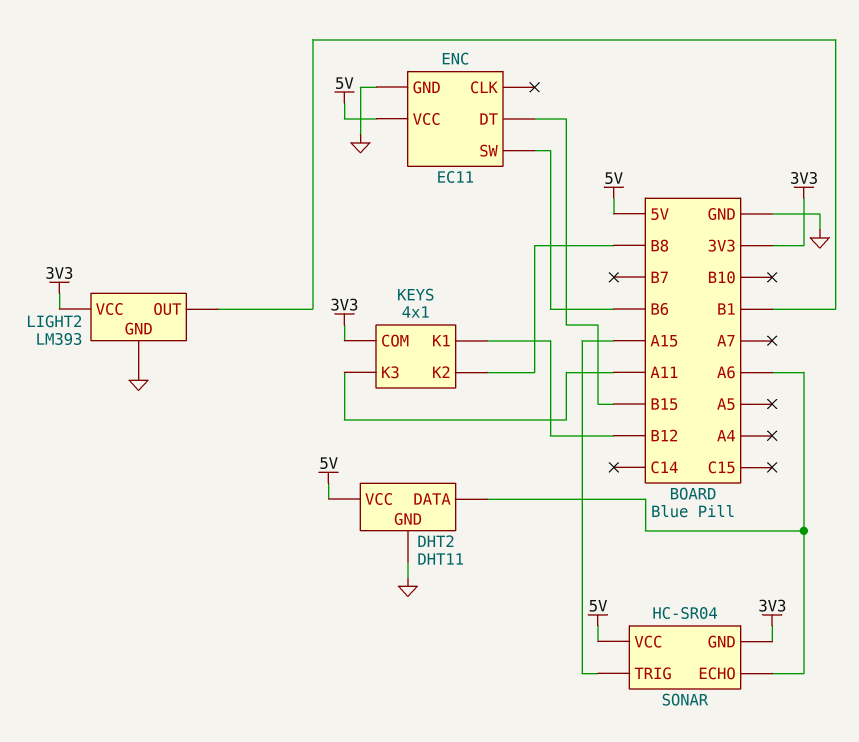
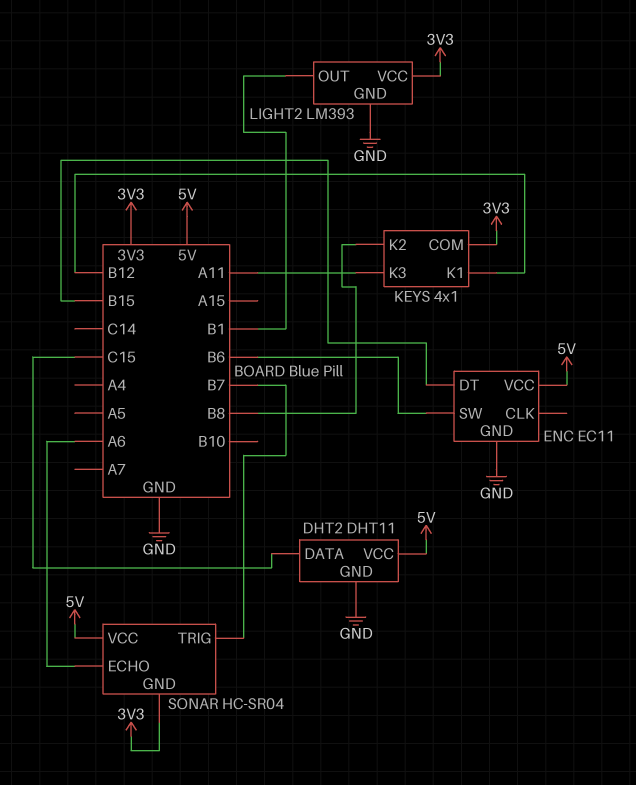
DHT2 pin DATA: A6 -> C15
SONAR pin TRIG: A15 -> B7

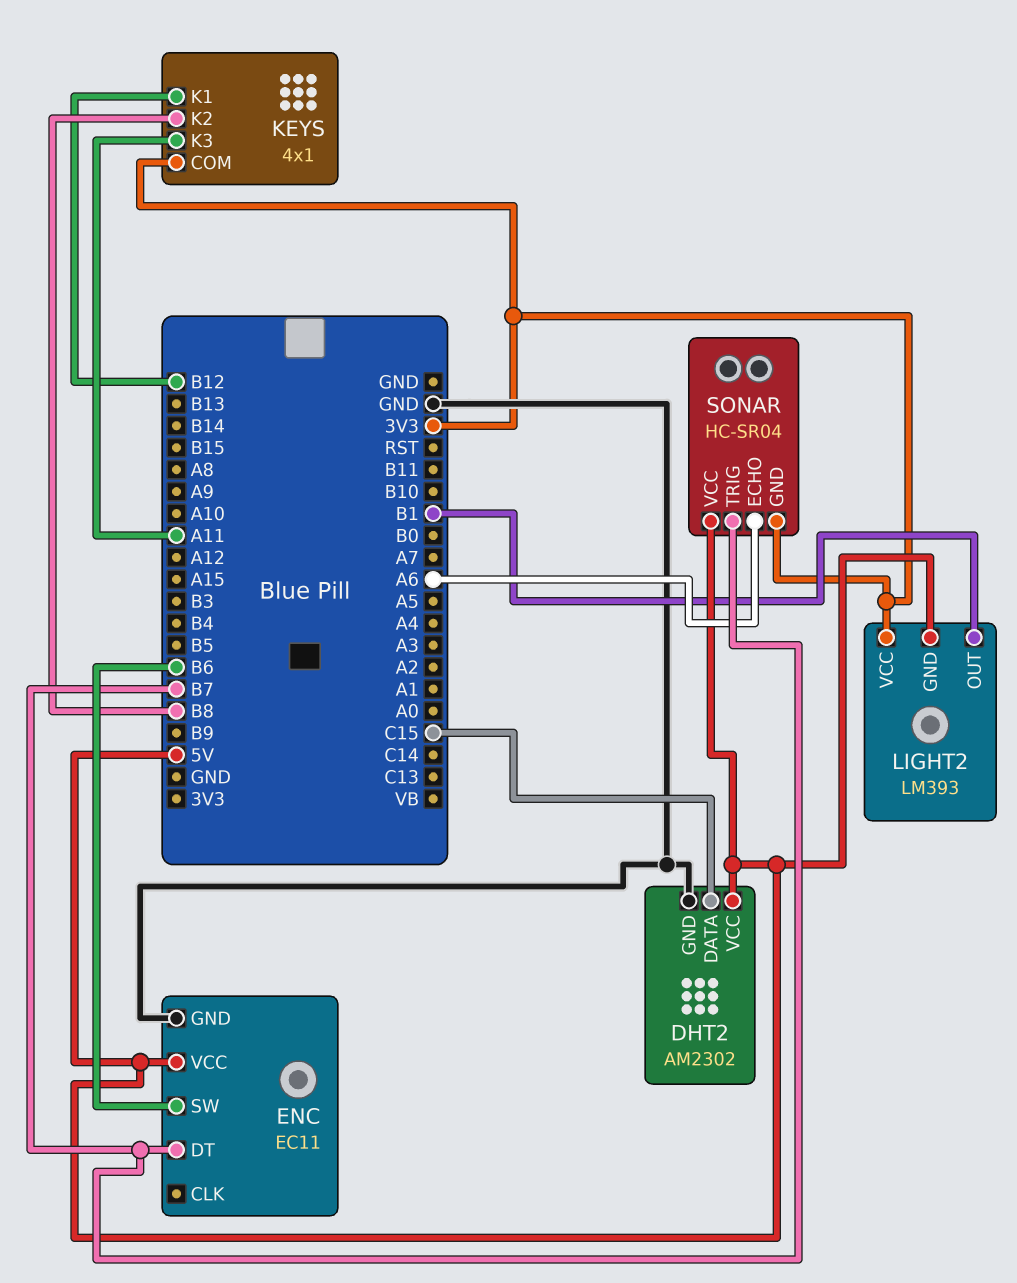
DHT2: DHT11 -> AM2302
ENC pin DT: B15 -> B7
LIGHT2 pin GND: GND -> 5V

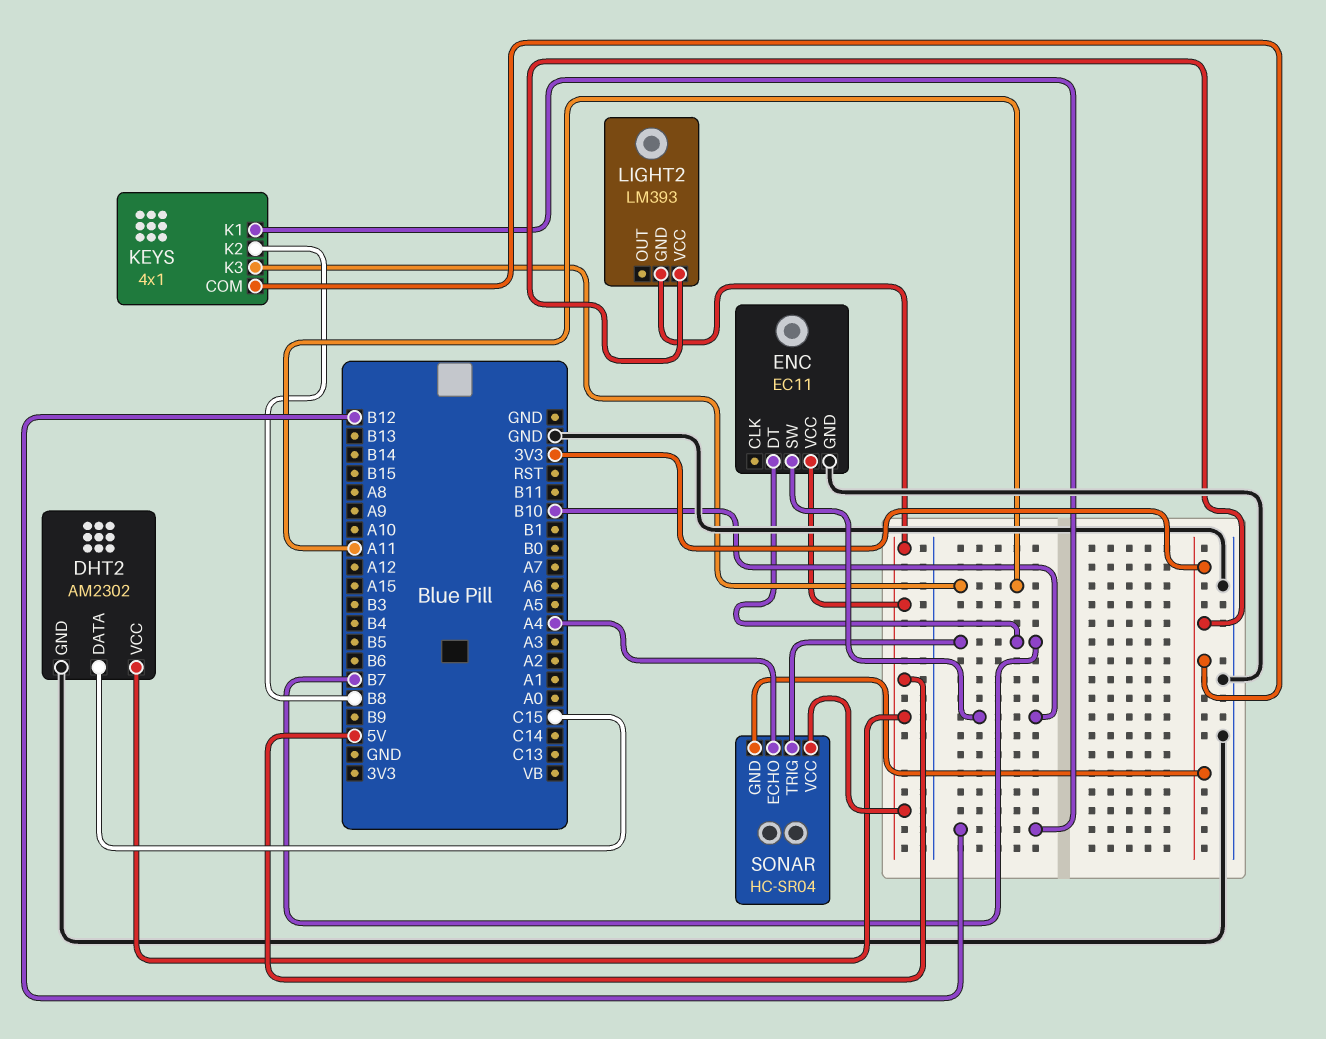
ENC pin SW: B6 -> B10
LIGHT2 pin OUT: B1 -> none
SONAR pin ECHO: A6 -> A4

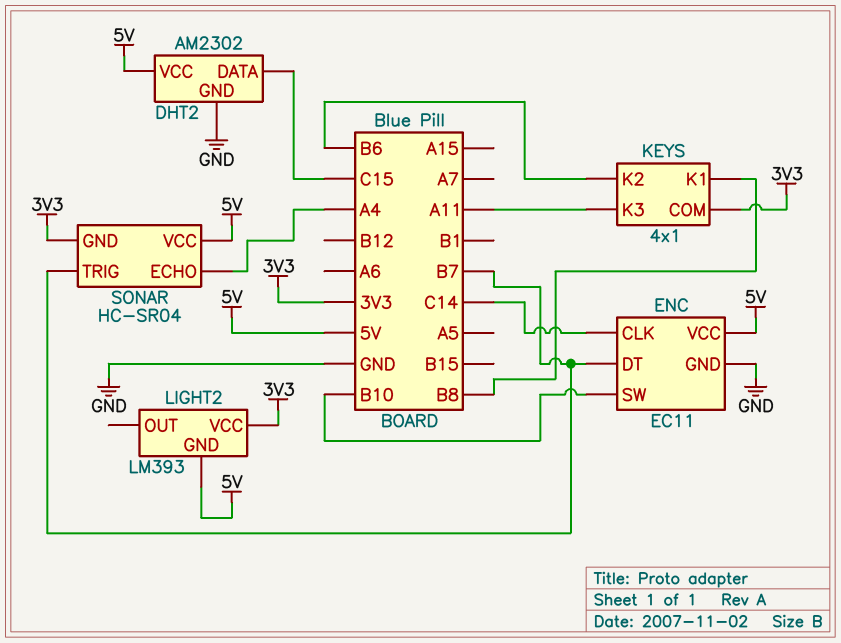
ENC pin CLK: none -> C14
KEYS pin K1: B12 -> B8
KEYS pin K2: B8 -> B6

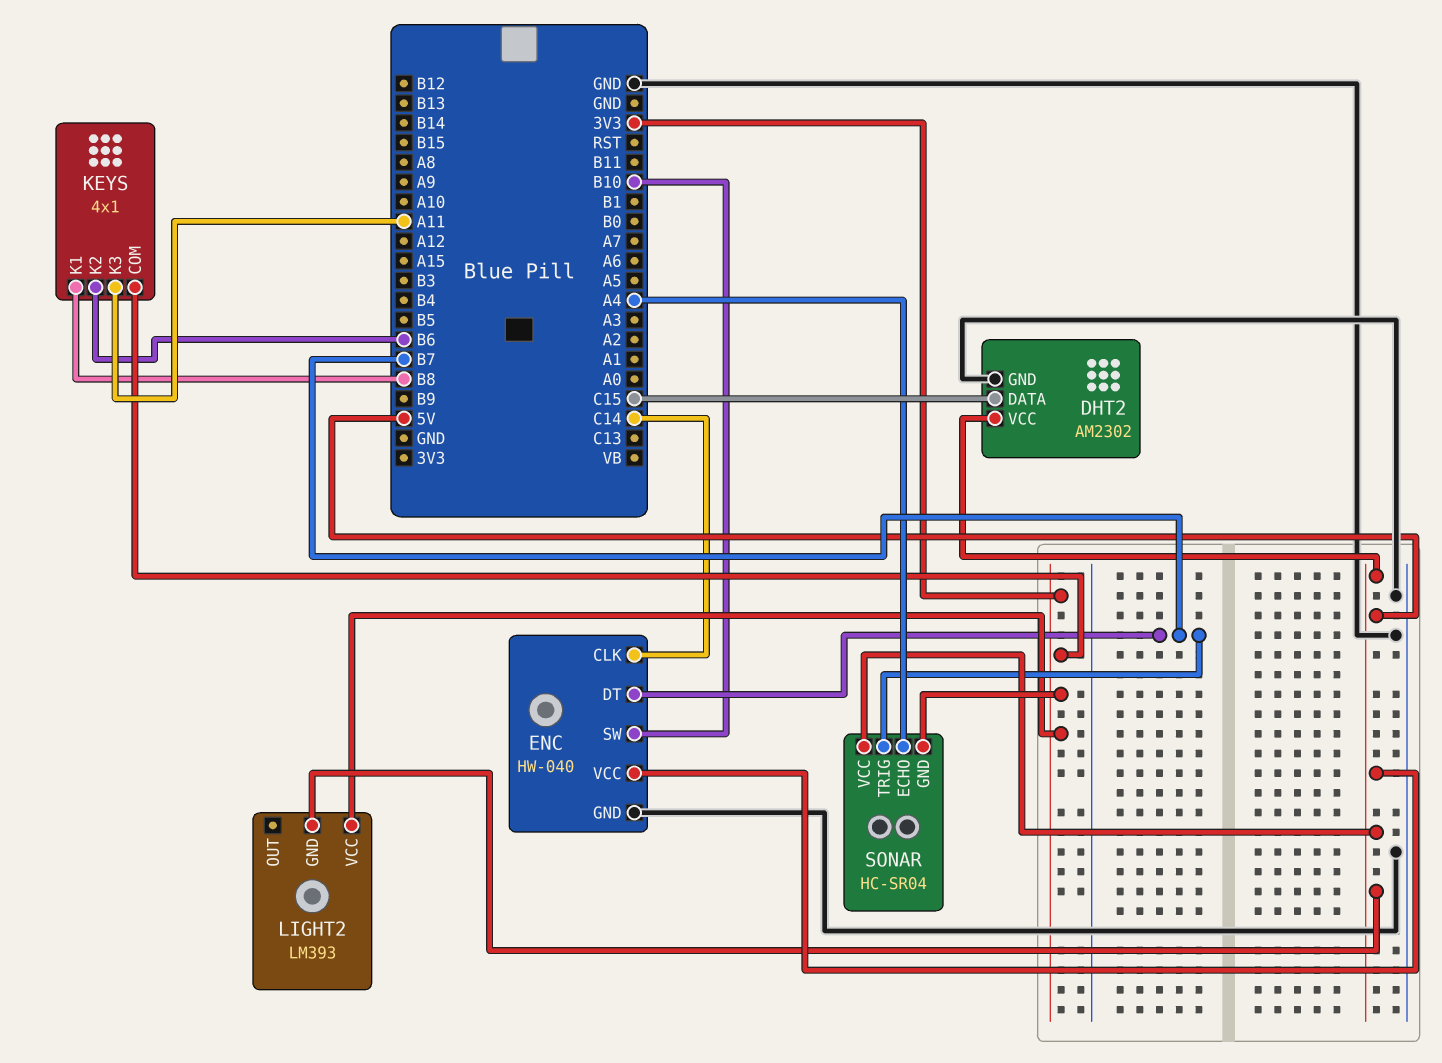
ENC: EC11 -> HW-040

